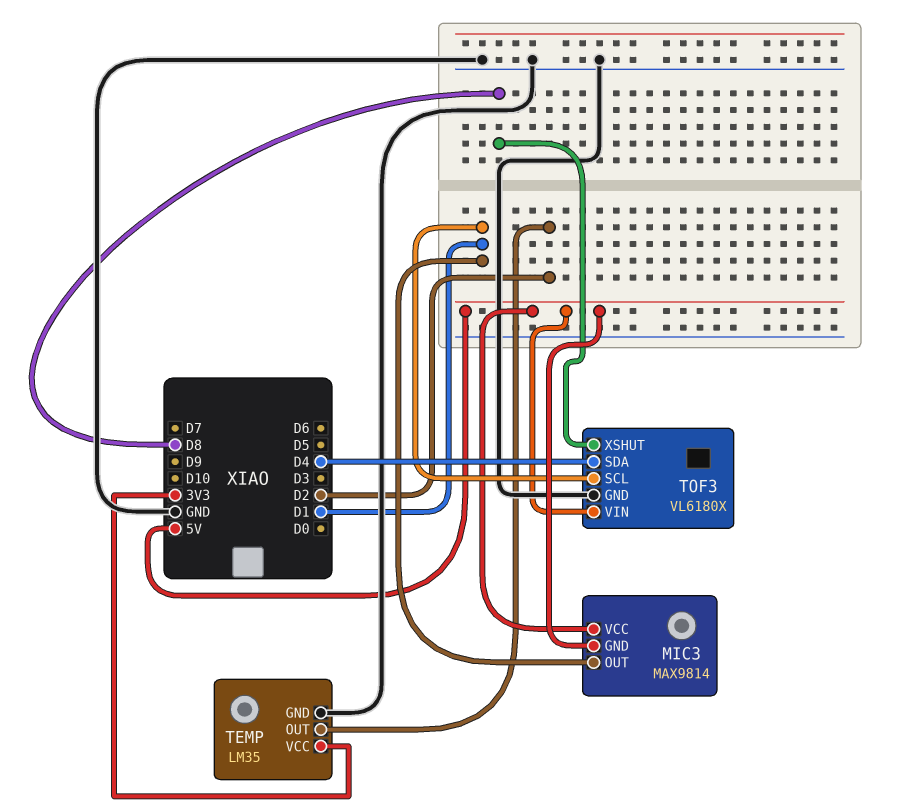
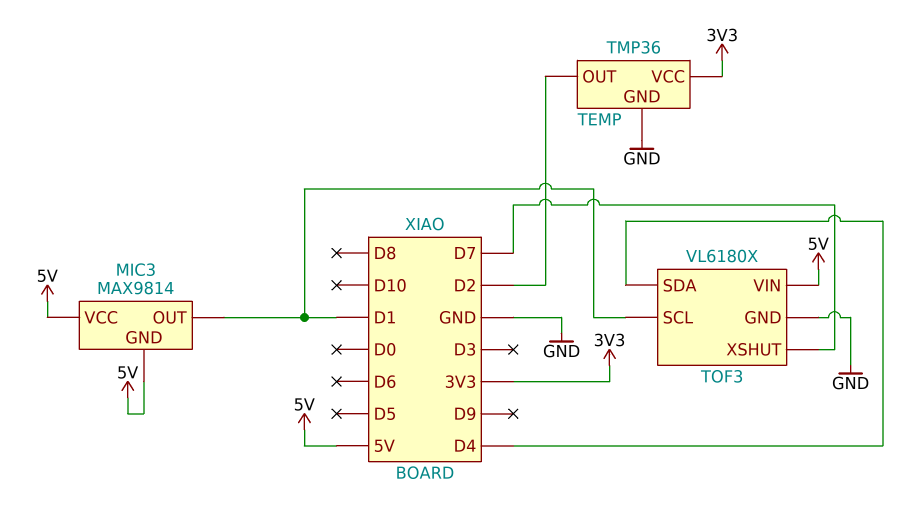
TEMP: LM35 -> TMP36
TOF3 pin XSHUT: D8 -> D7

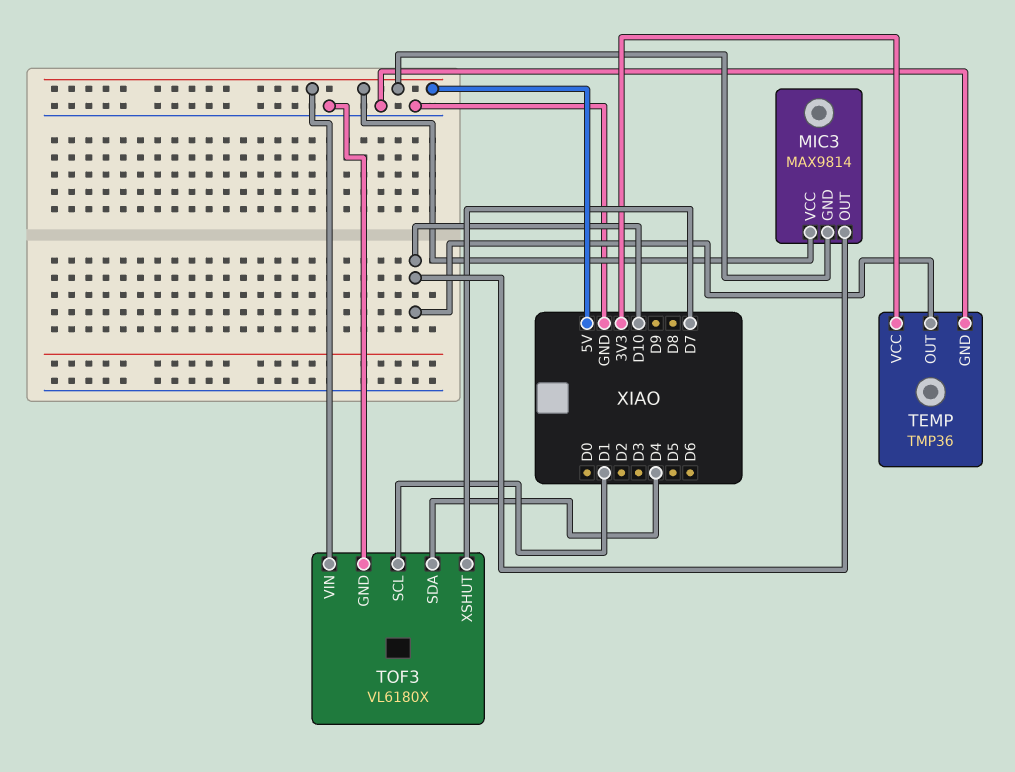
MIC3 pin OUT: D1 -> D10
TEMP pin OUT: D2 -> D10

